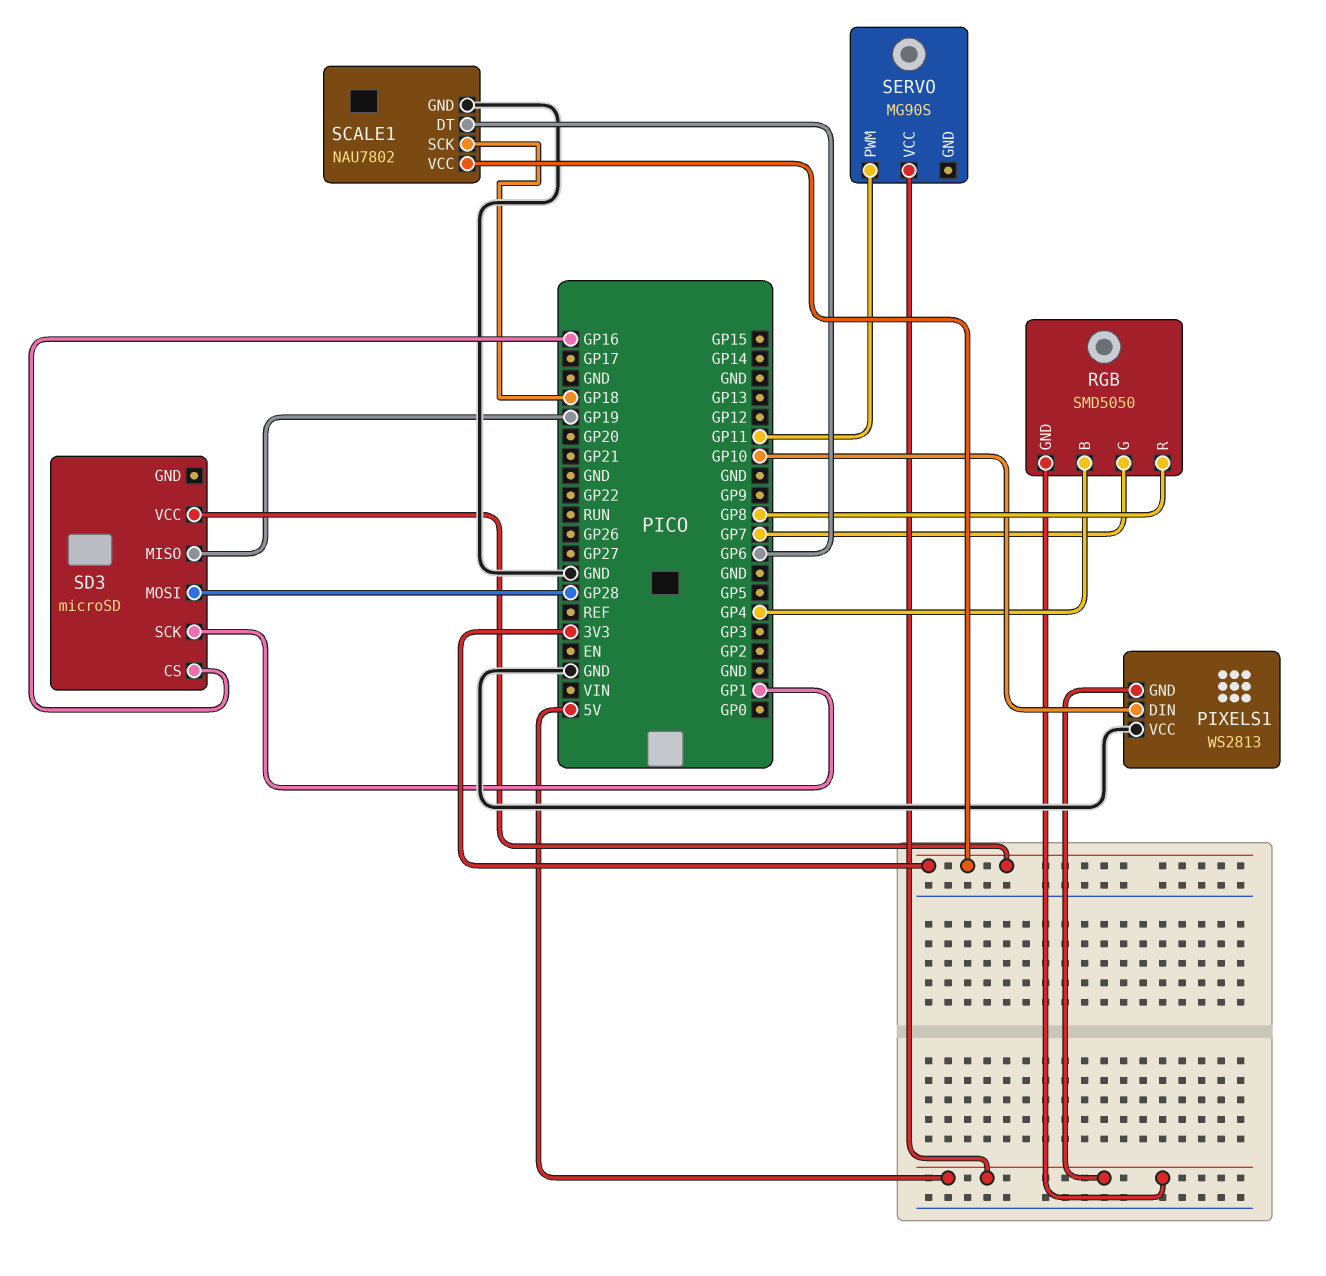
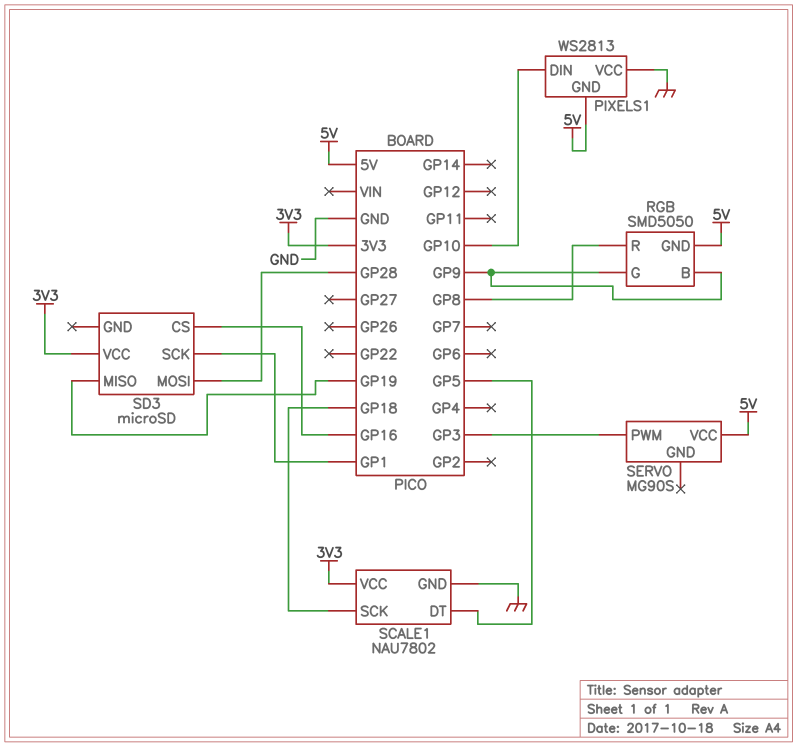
RGB pin B: GP4 -> GP9
RGB pin G: GP7 -> GP9
SCALE1 pin DT: GP6 -> GP5
SERVO pin PWM: GP11 -> GP3

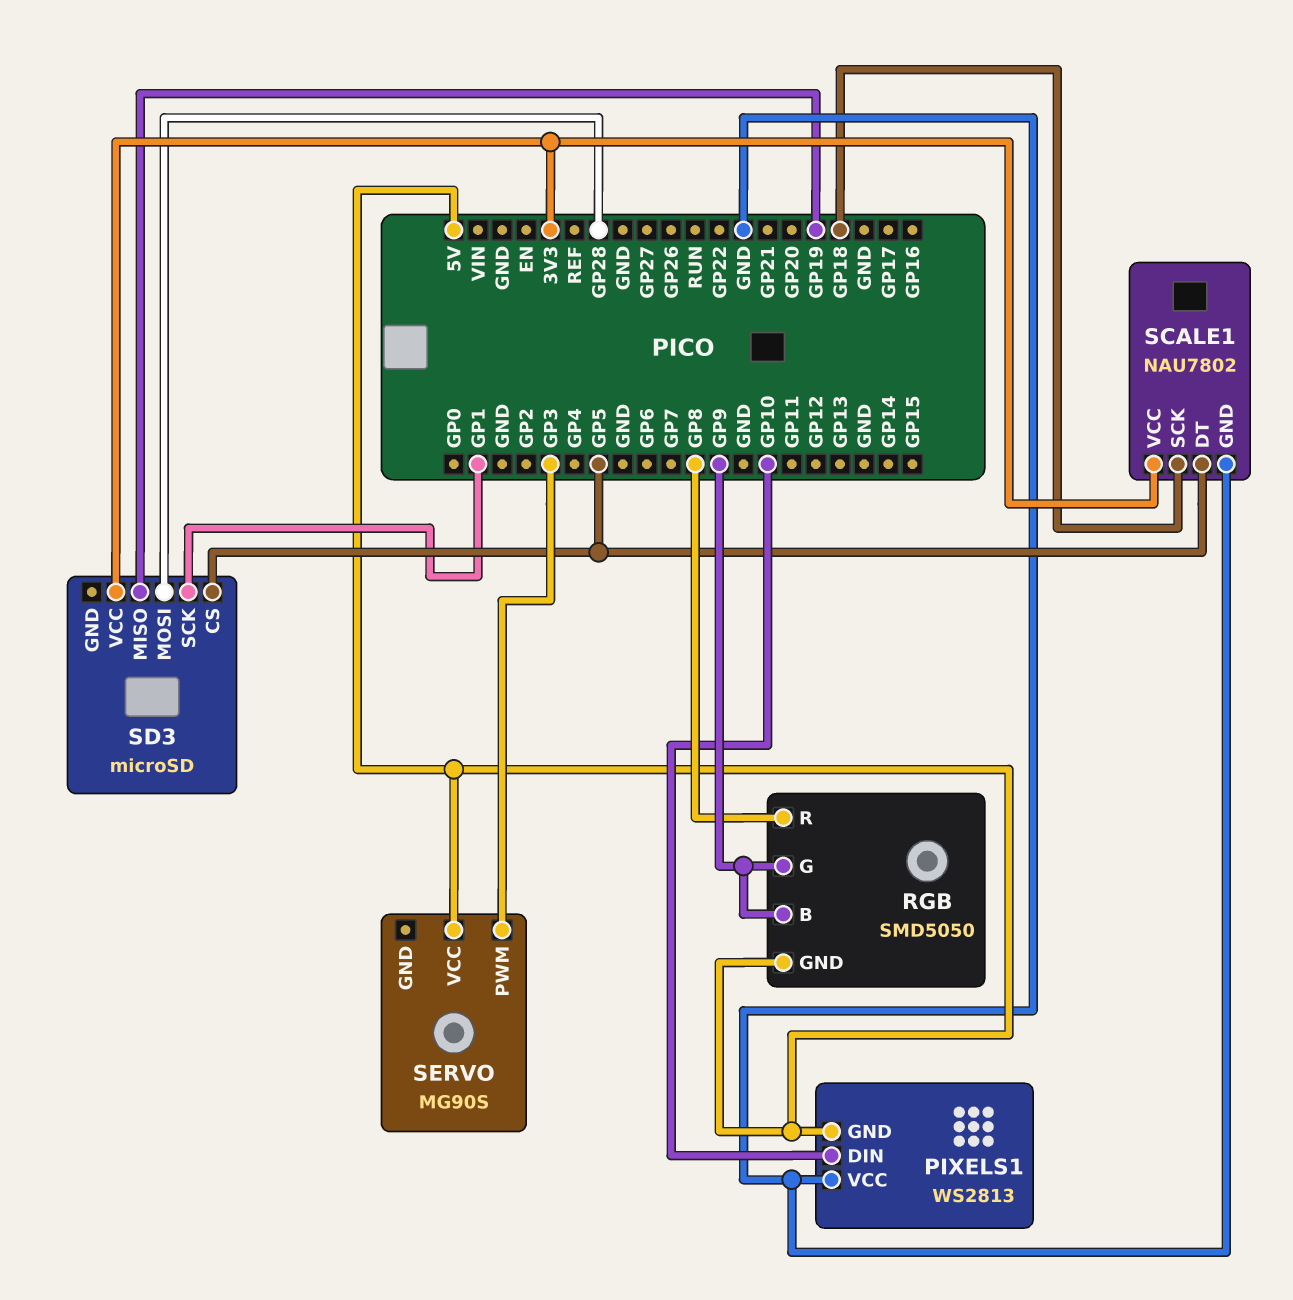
SD3 pin CS: GP16 -> GP5

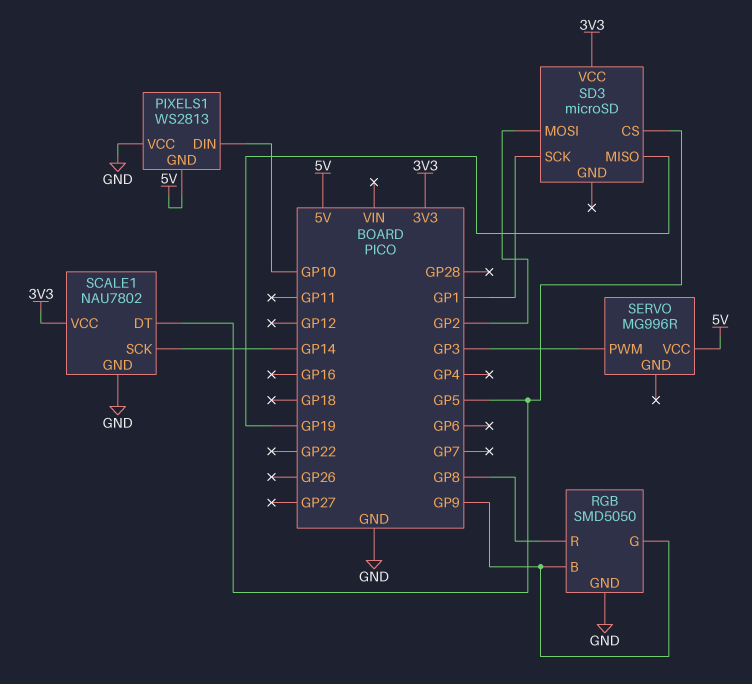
RGB pin GND: 5V -> GND
SCALE1 pin SCK: GP18 -> GP14
SD3 pin MOSI: GP28 -> GP2
SERVO: MG90S -> MG996R

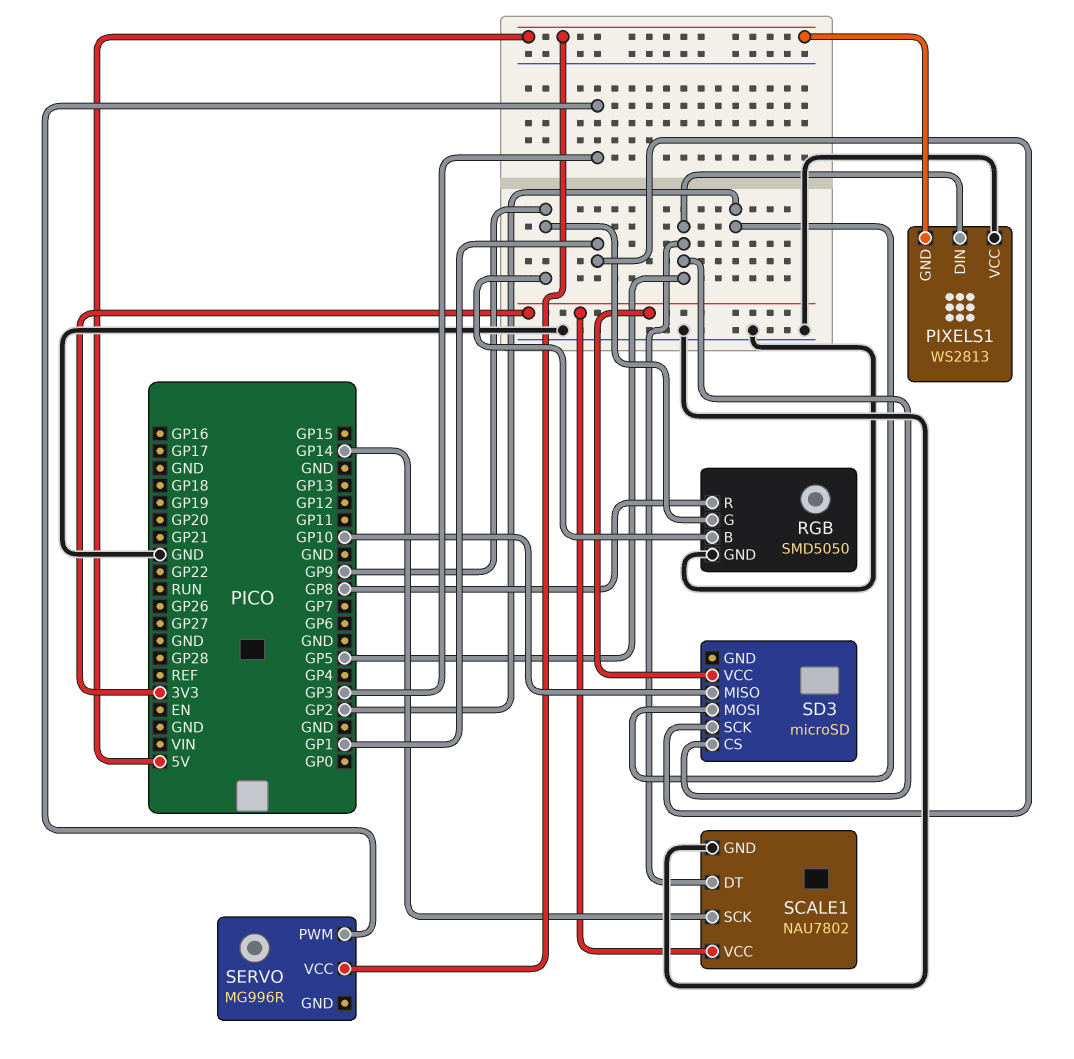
PIXELS1 pin DIN: GP10 -> GP5
SD3 pin MISO: GP19 -> GP10

